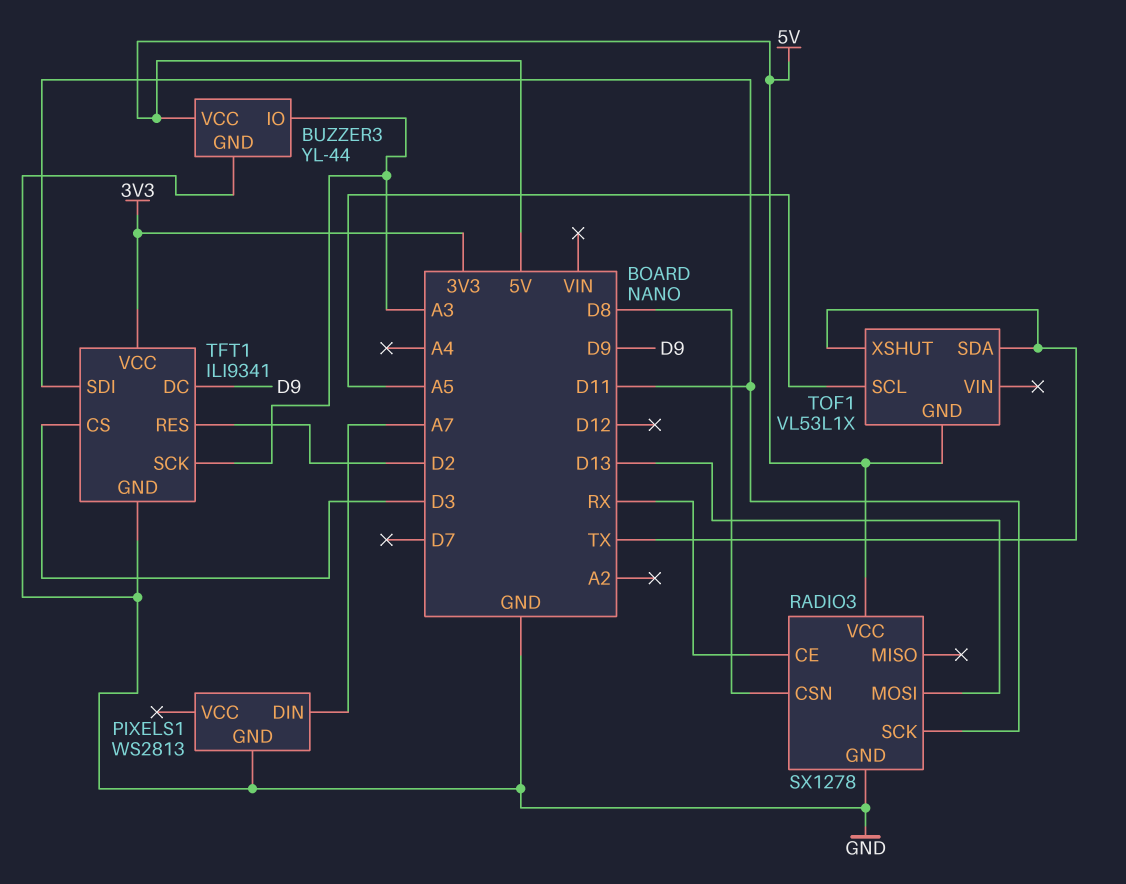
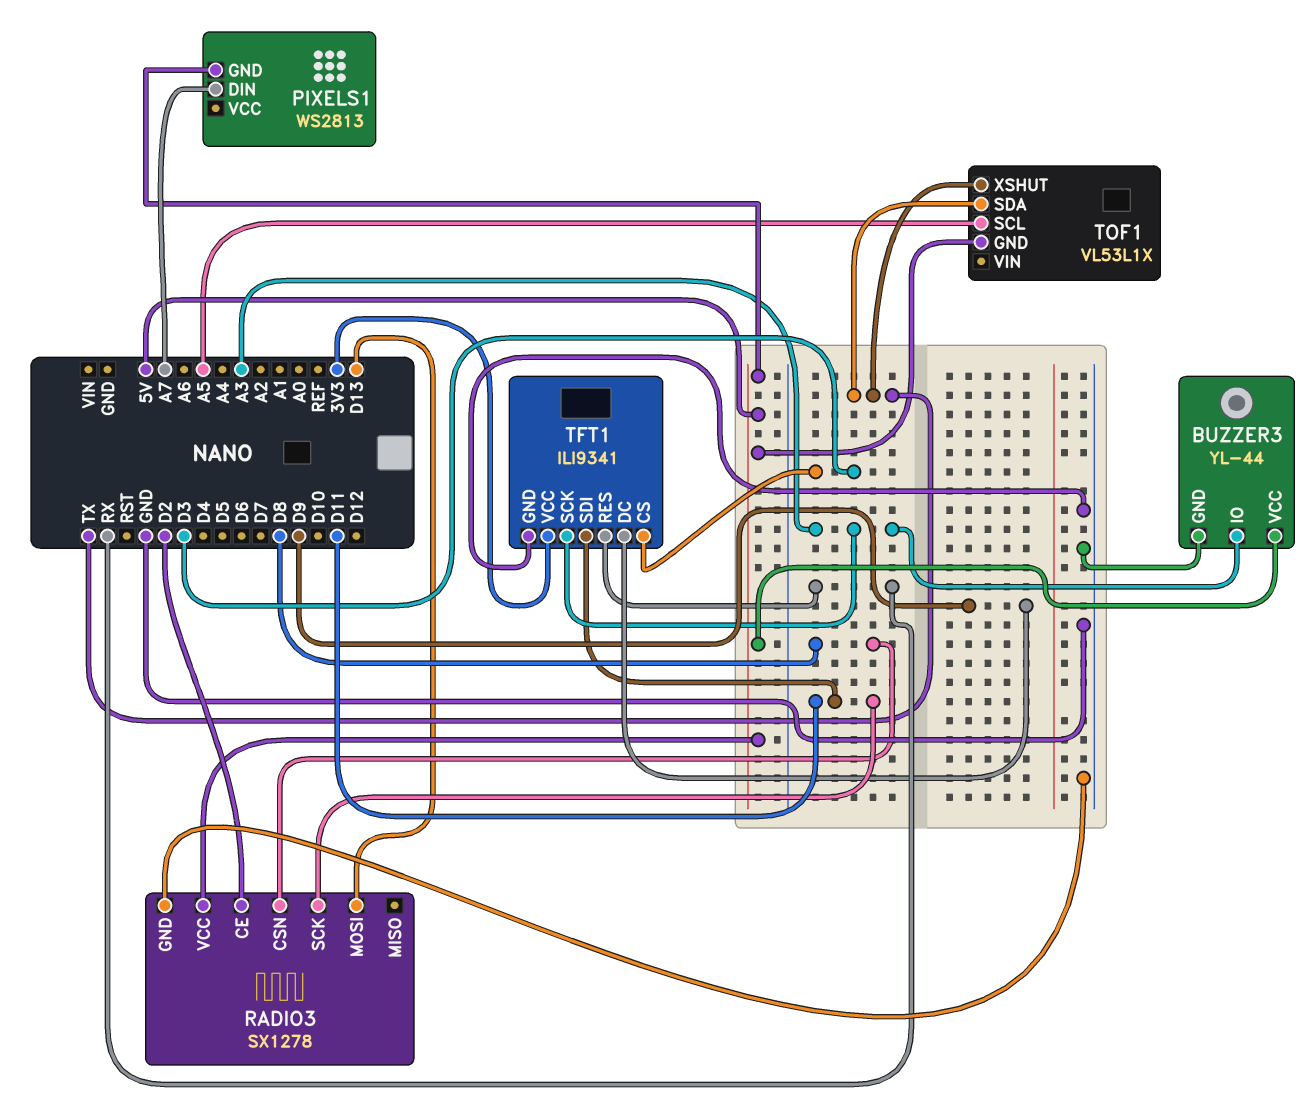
PIXELS1 pin GND: GND -> 5V
RADIO3 pin CE: RX -> D2
TFT1 pin RES: D2 -> RX

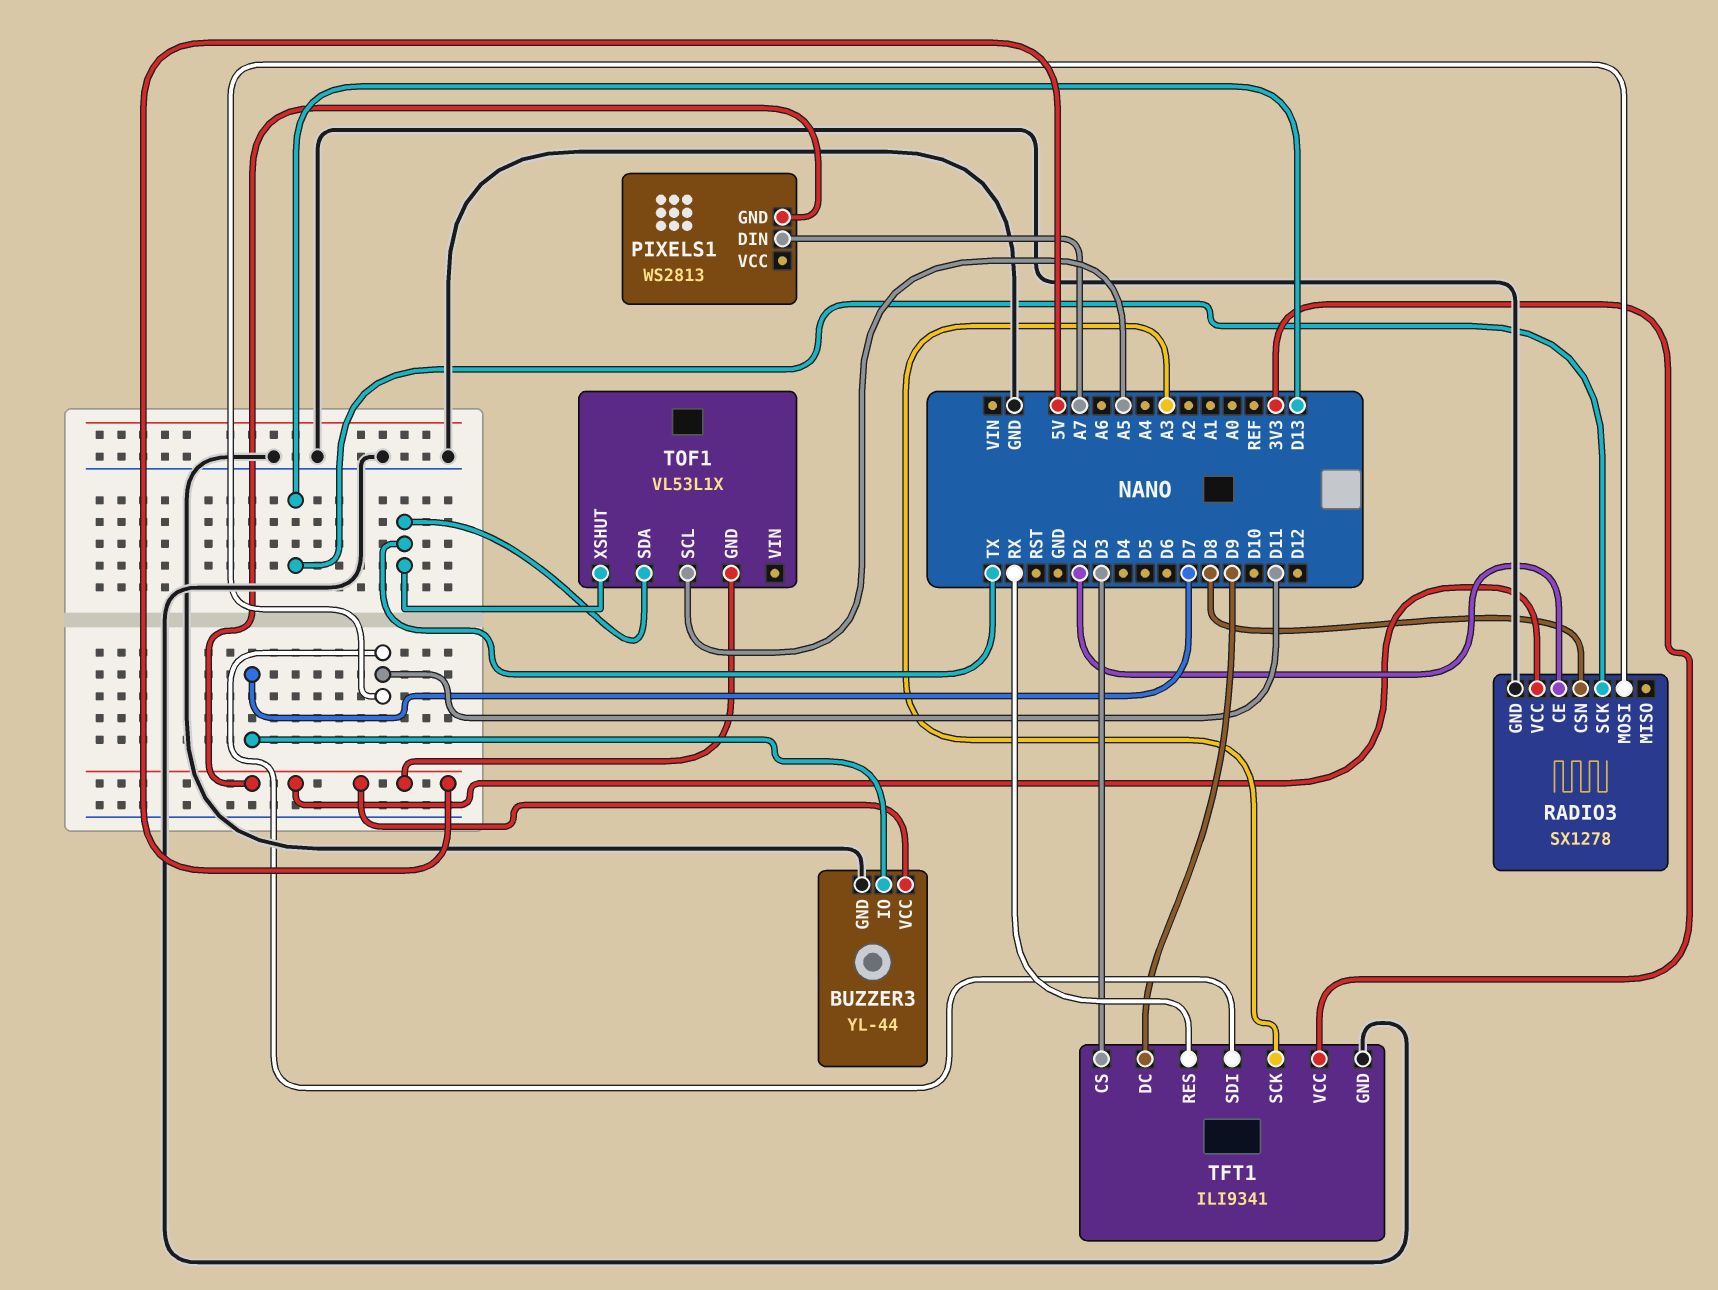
BUZZER3 pin IO: A3 -> D7
RADIO3 pin MOSI: D13 -> D11
RADIO3 pin SCK: D11 -> D13

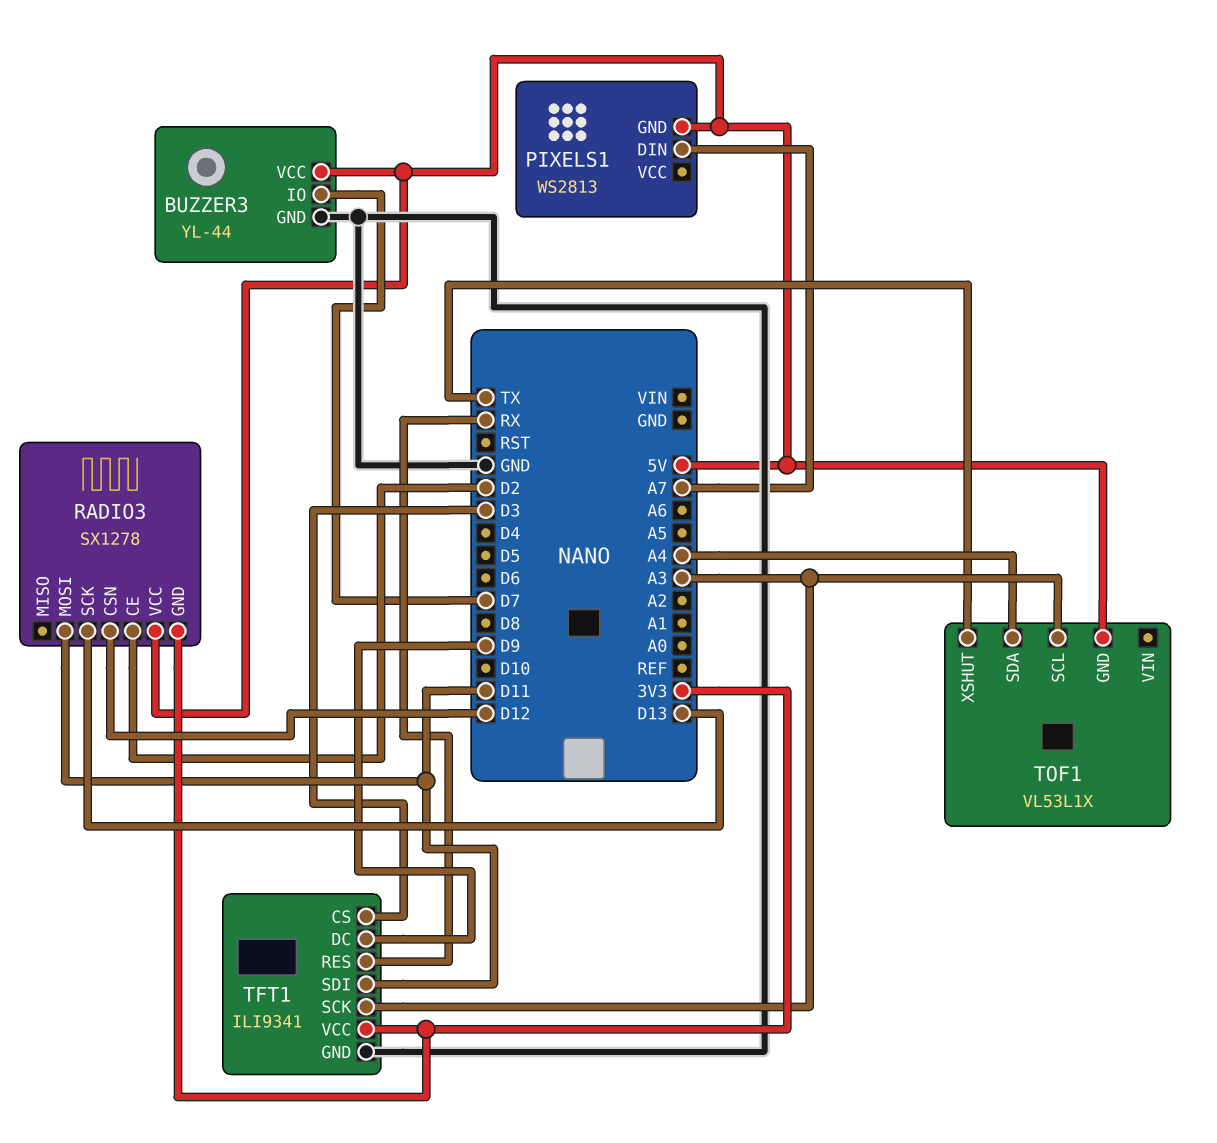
RADIO3 pin CSN: D8 -> D12
RADIO3 pin GND: GND -> 3V3
TOF1 pin SCL: A5 -> A3
TOF1 pin SDA: TX -> A4

